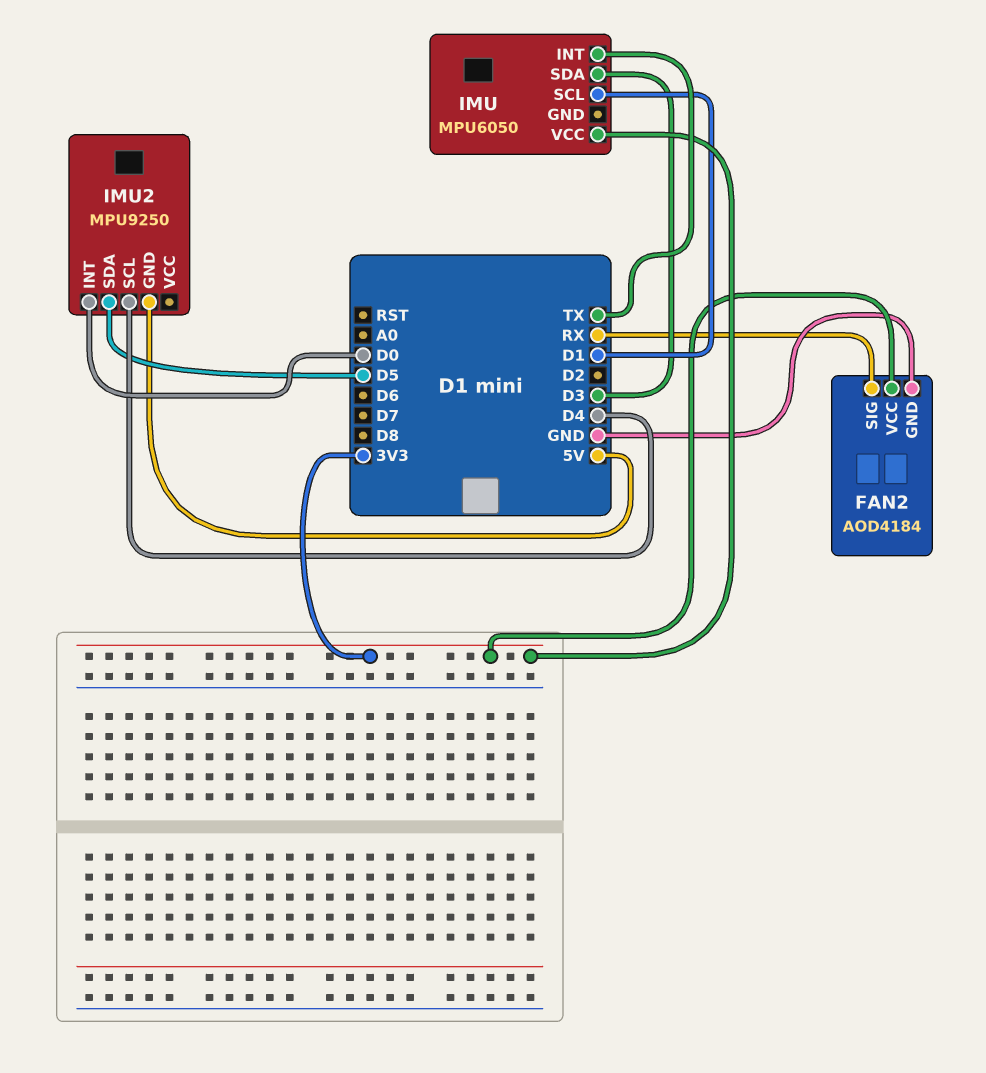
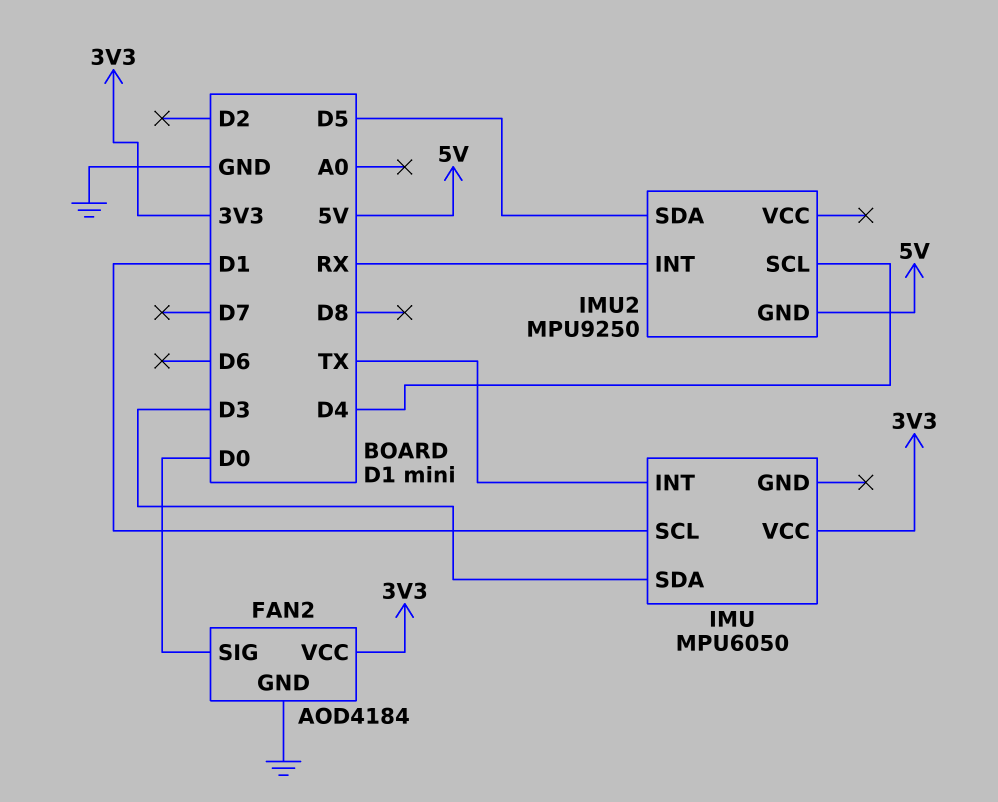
FAN2 pin SIG: RX -> D0
IMU2 pin INT: D0 -> RX

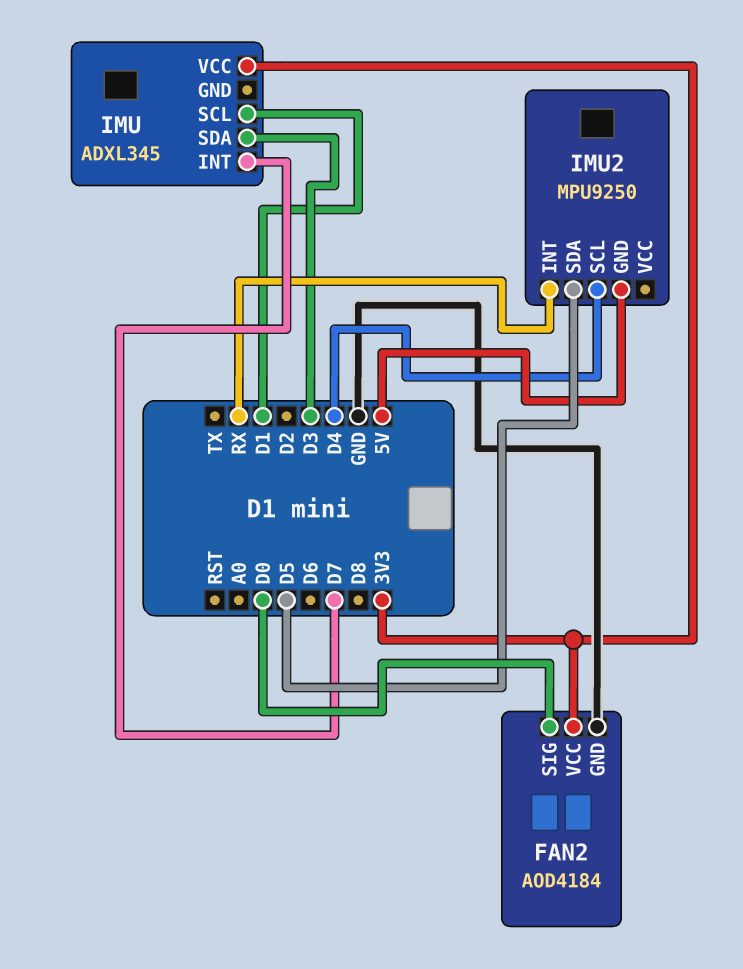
IMU: MPU6050 -> ADXL345
IMU pin INT: TX -> D7

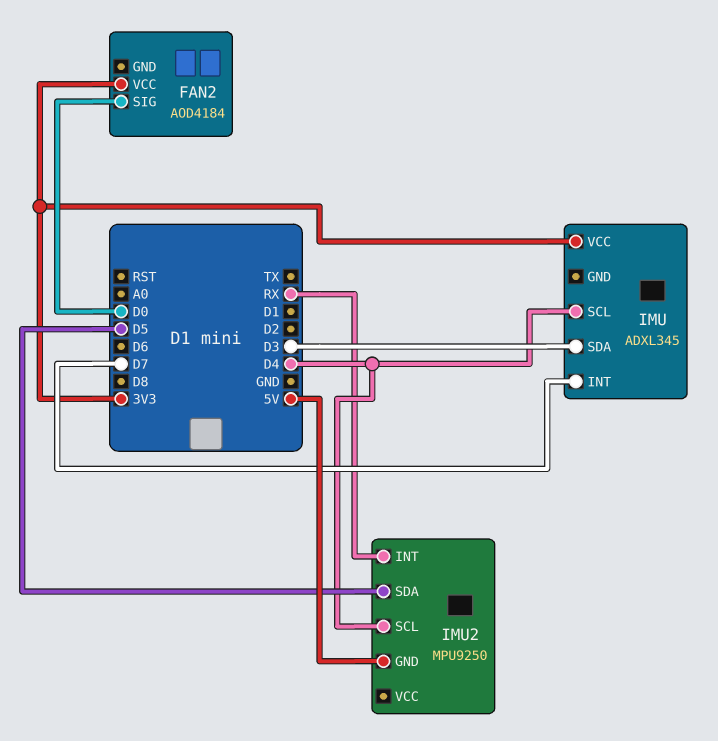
FAN2 pin GND: GND -> none
IMU pin SCL: D1 -> D4

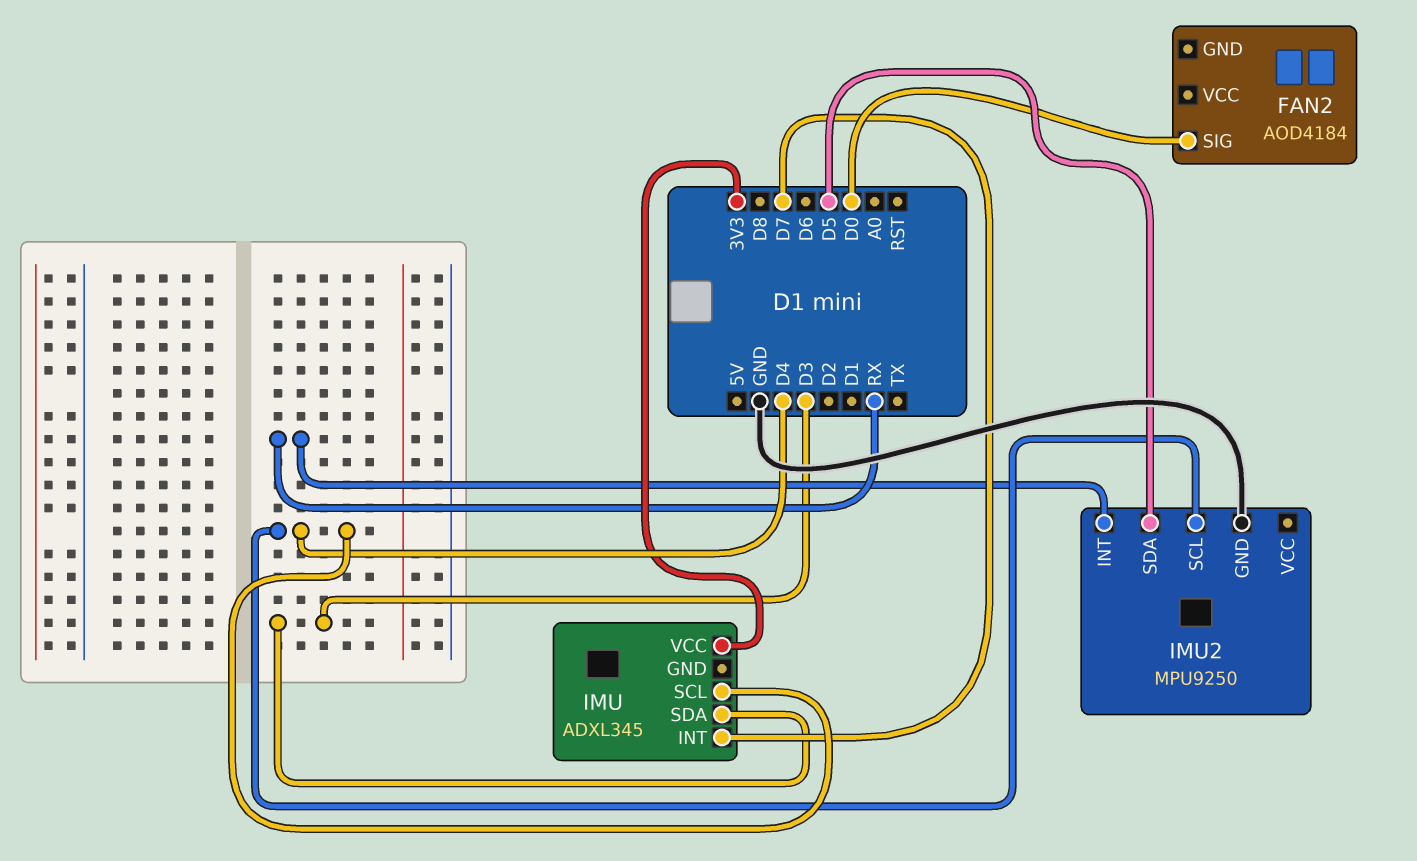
FAN2 pin VCC: 3V3 -> none
IMU2 pin GND: 5V -> GND

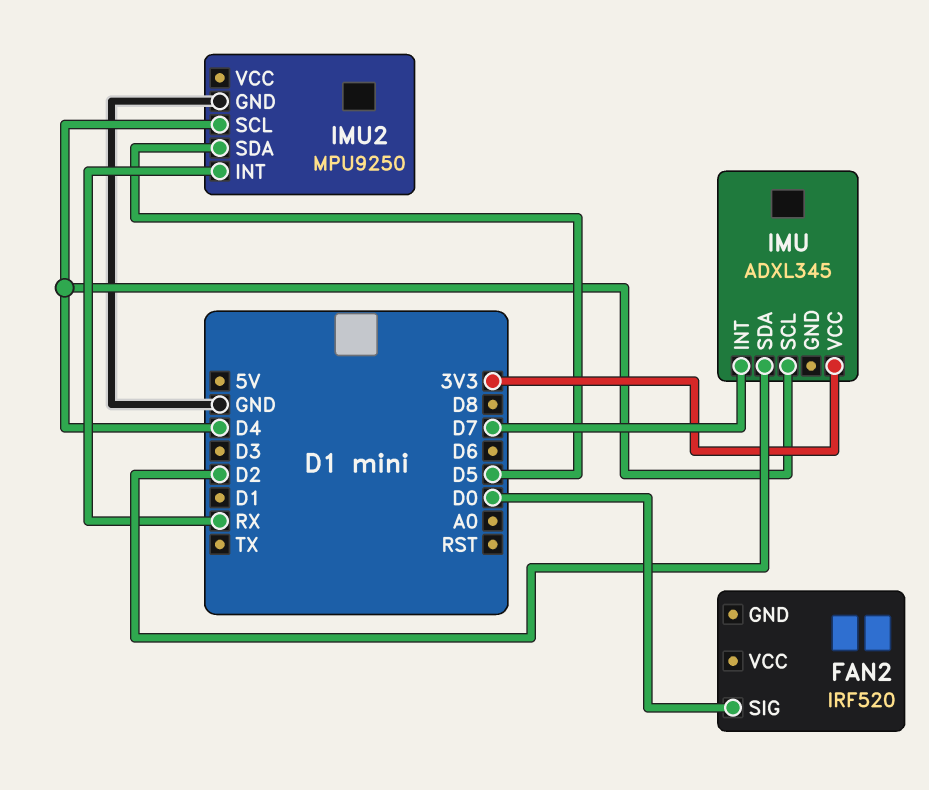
FAN2: AOD4184 -> IRF520
IMU pin SDA: D3 -> D2

